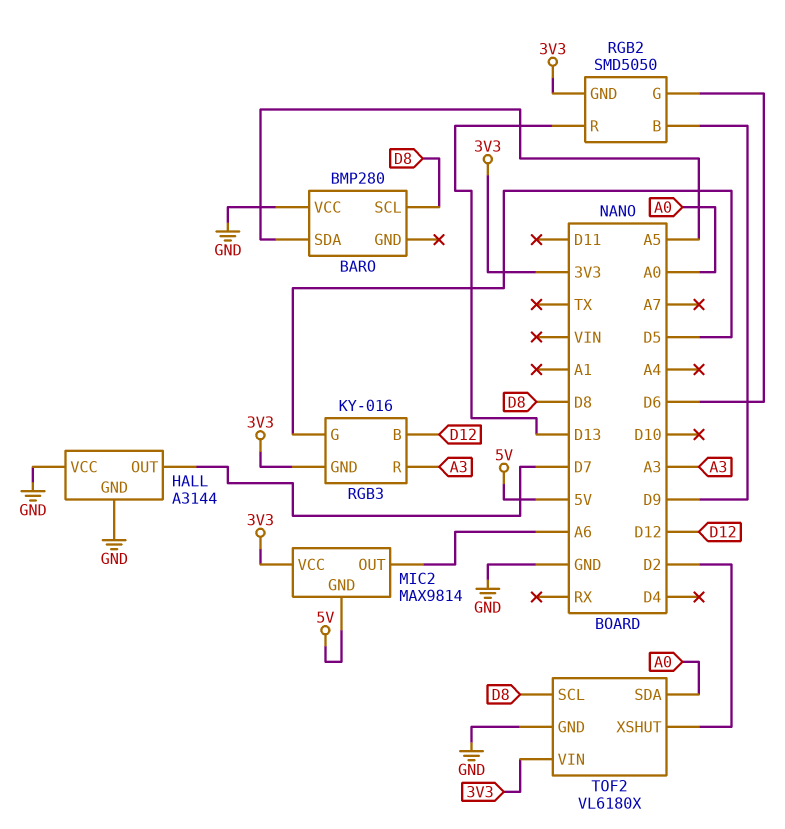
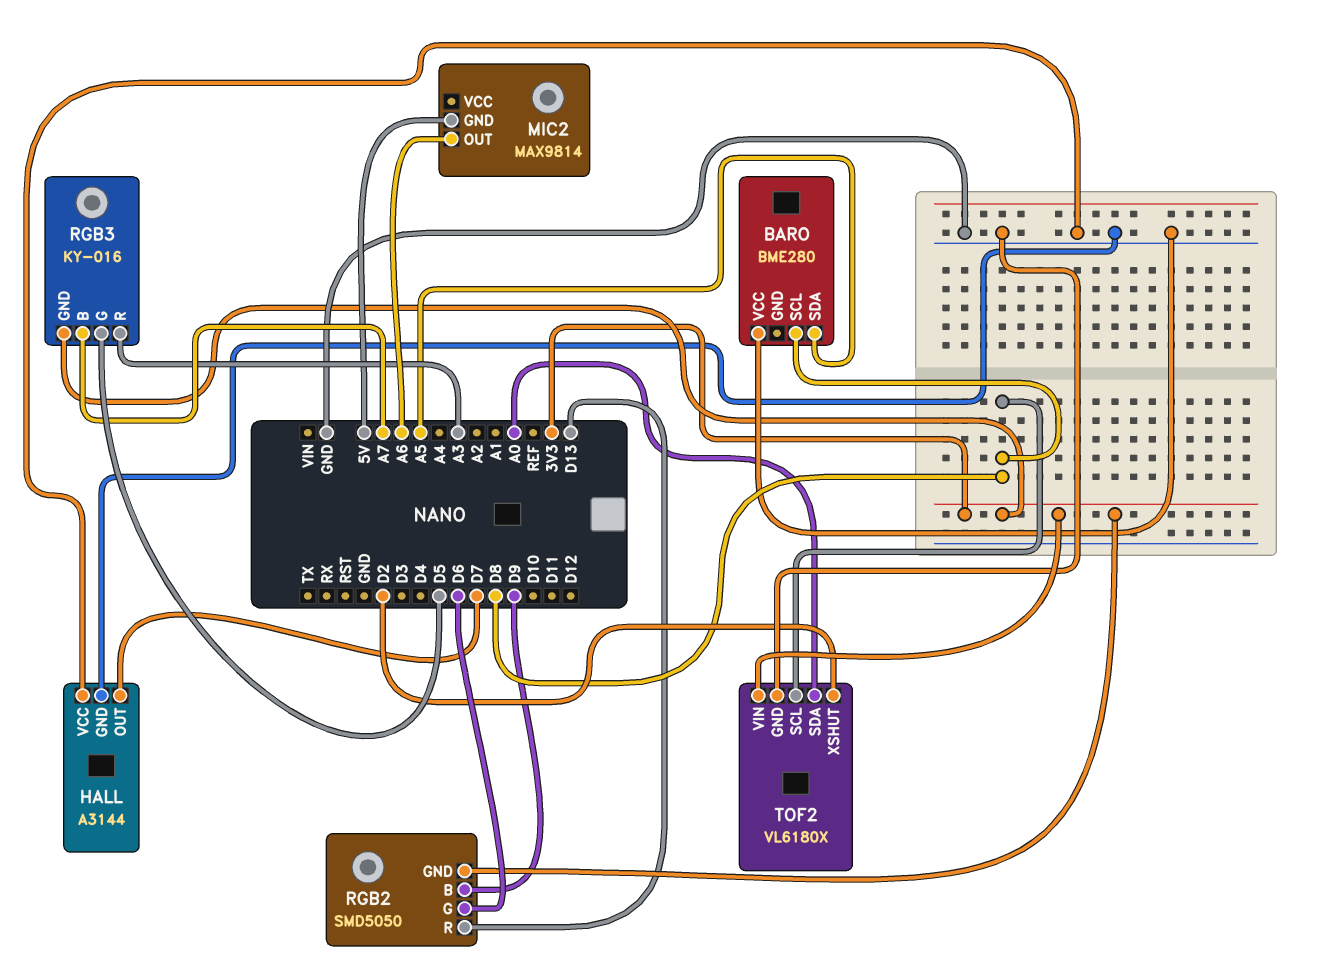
BARO: BMP280 -> BME280
MIC2 pin VCC: 3V3 -> none
RGB3 pin B: D12 -> A7

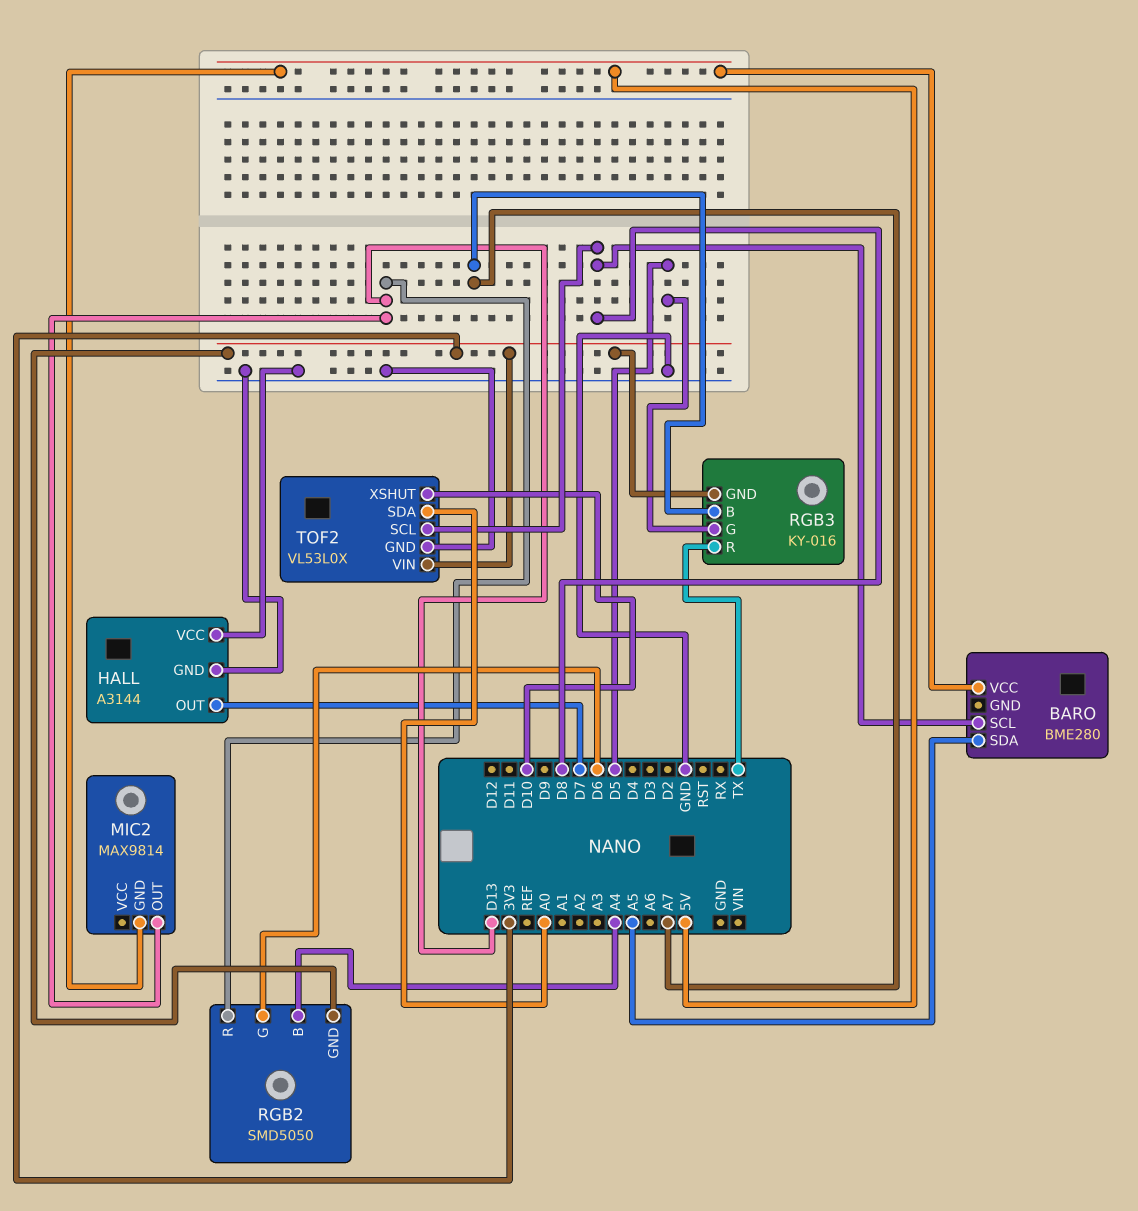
BARO pin VCC: GND -> 5V
MIC2 pin OUT: A6 -> D13
RGB2 pin B: D9 -> A4
RGB3 pin R: A3 -> TX
TOF2: VL6180X -> VL53L0X
TOF2 pin XSHUT: D2 -> D10

